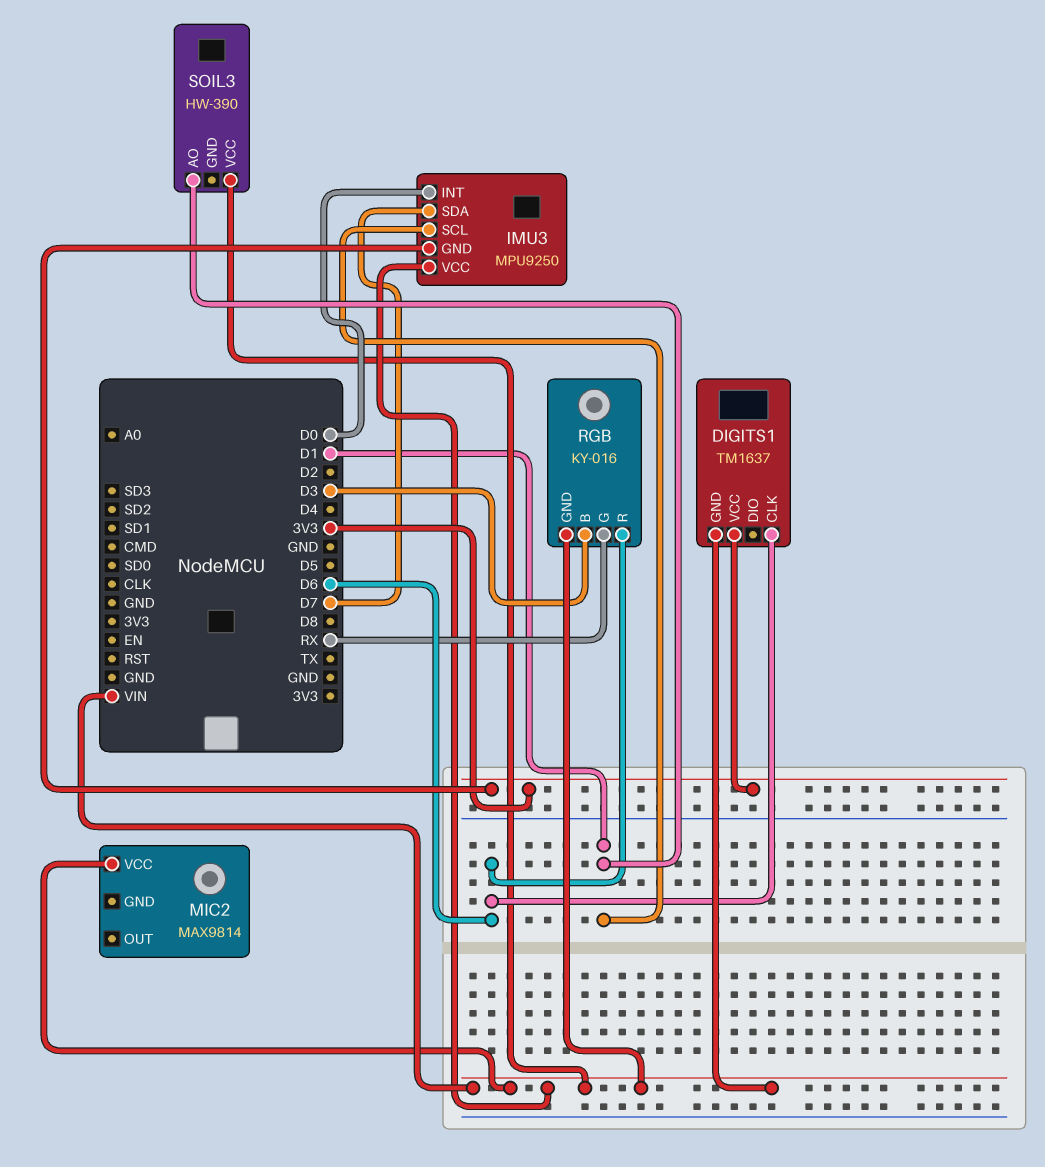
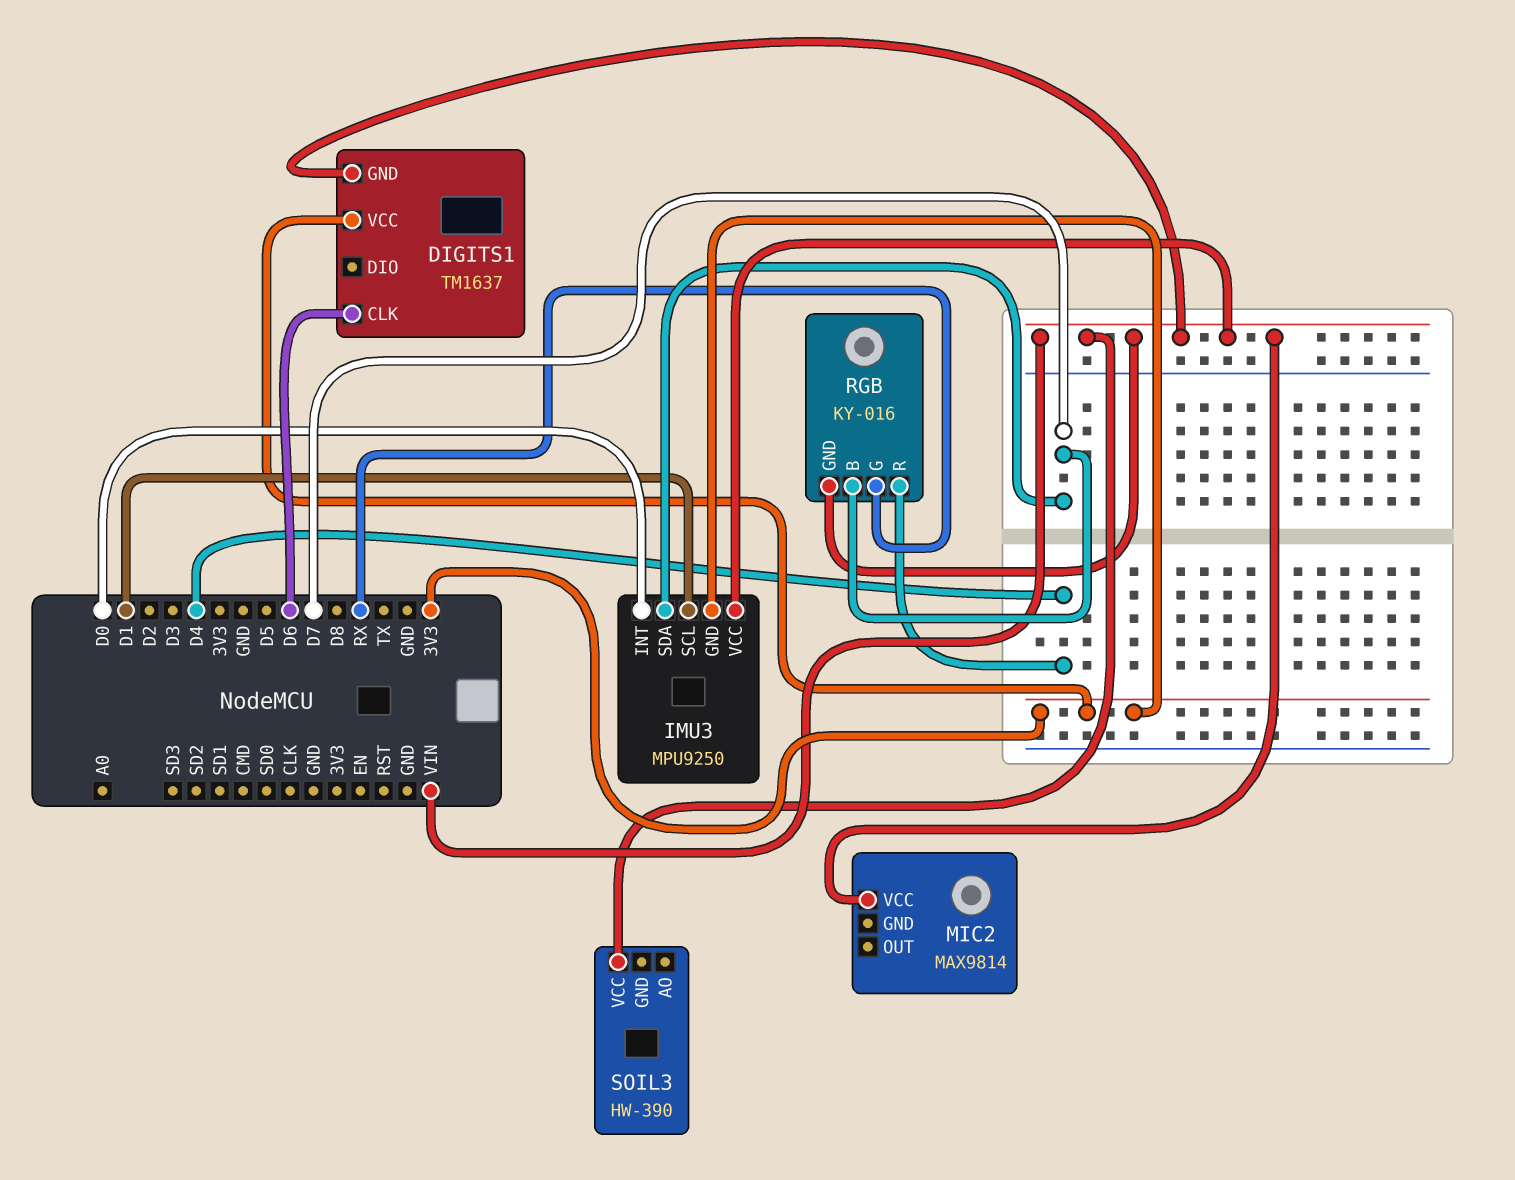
RGB pin B: D3 -> D7
RGB pin R: D6 -> D4
SOIL3 pin AO: D1 -> none

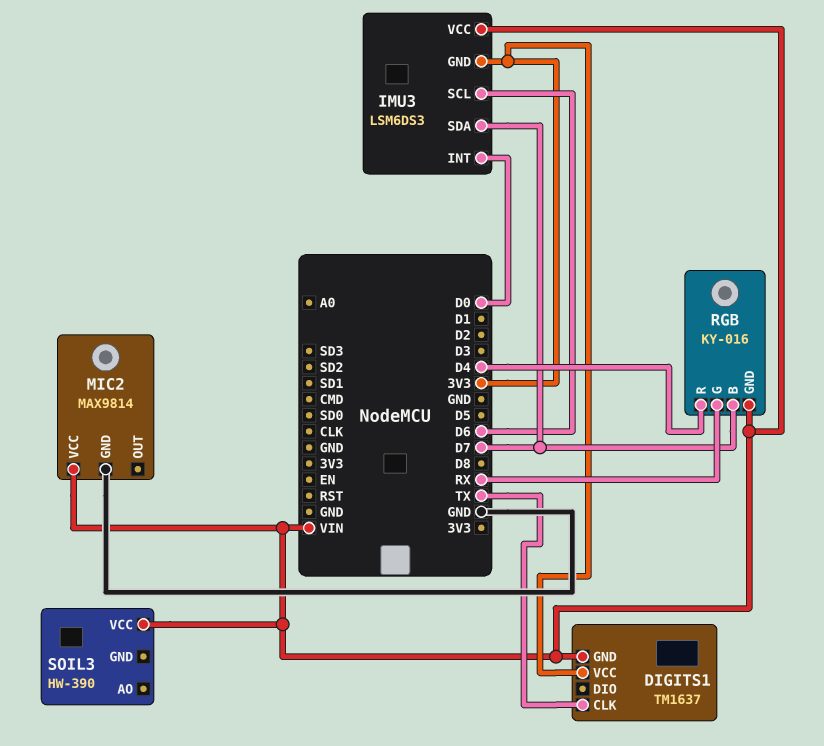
DIGITS1 pin CLK: D6 -> TX
IMU3: MPU9250 -> LSM6DS3
IMU3 pin SCL: D1 -> D6
MIC2 pin GND: none -> GND

